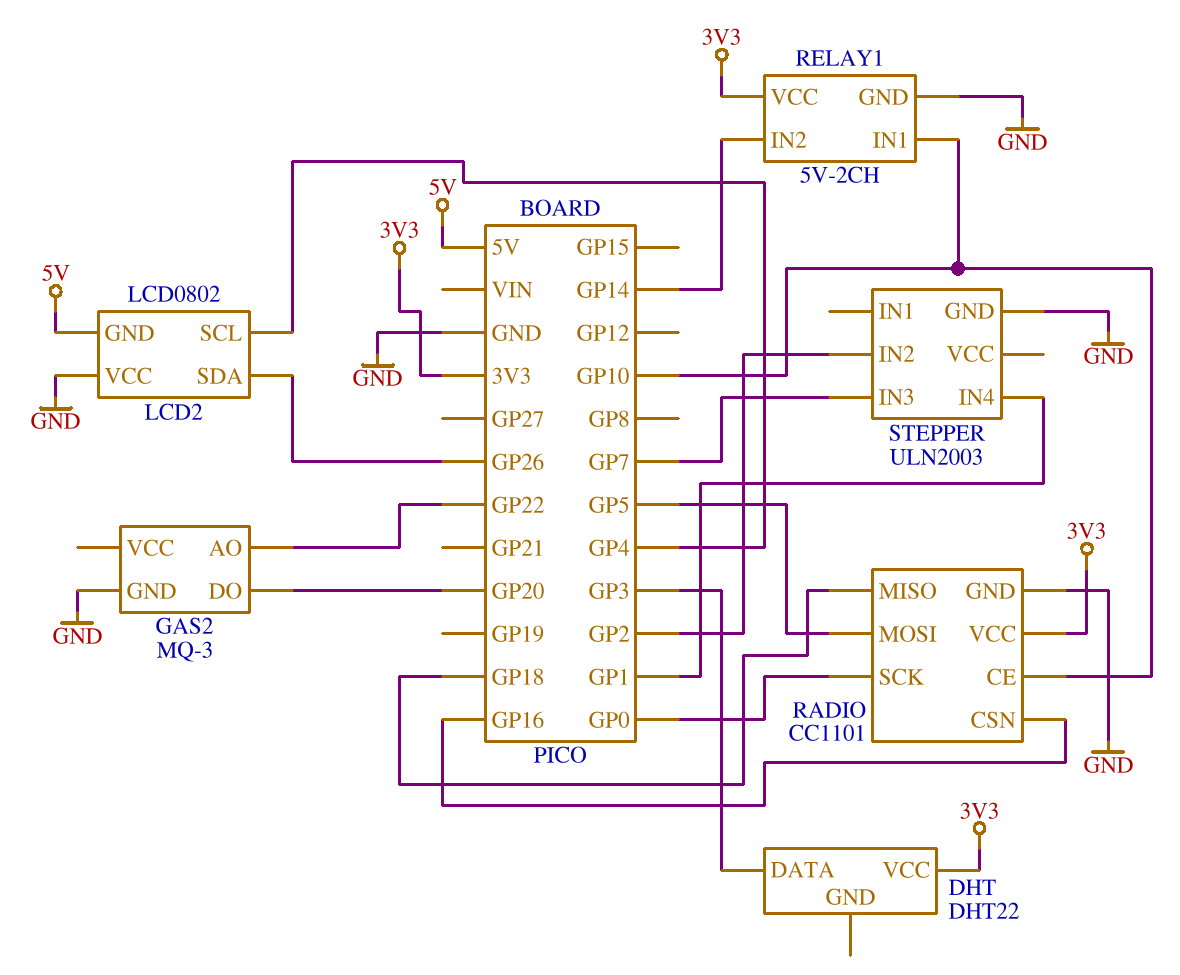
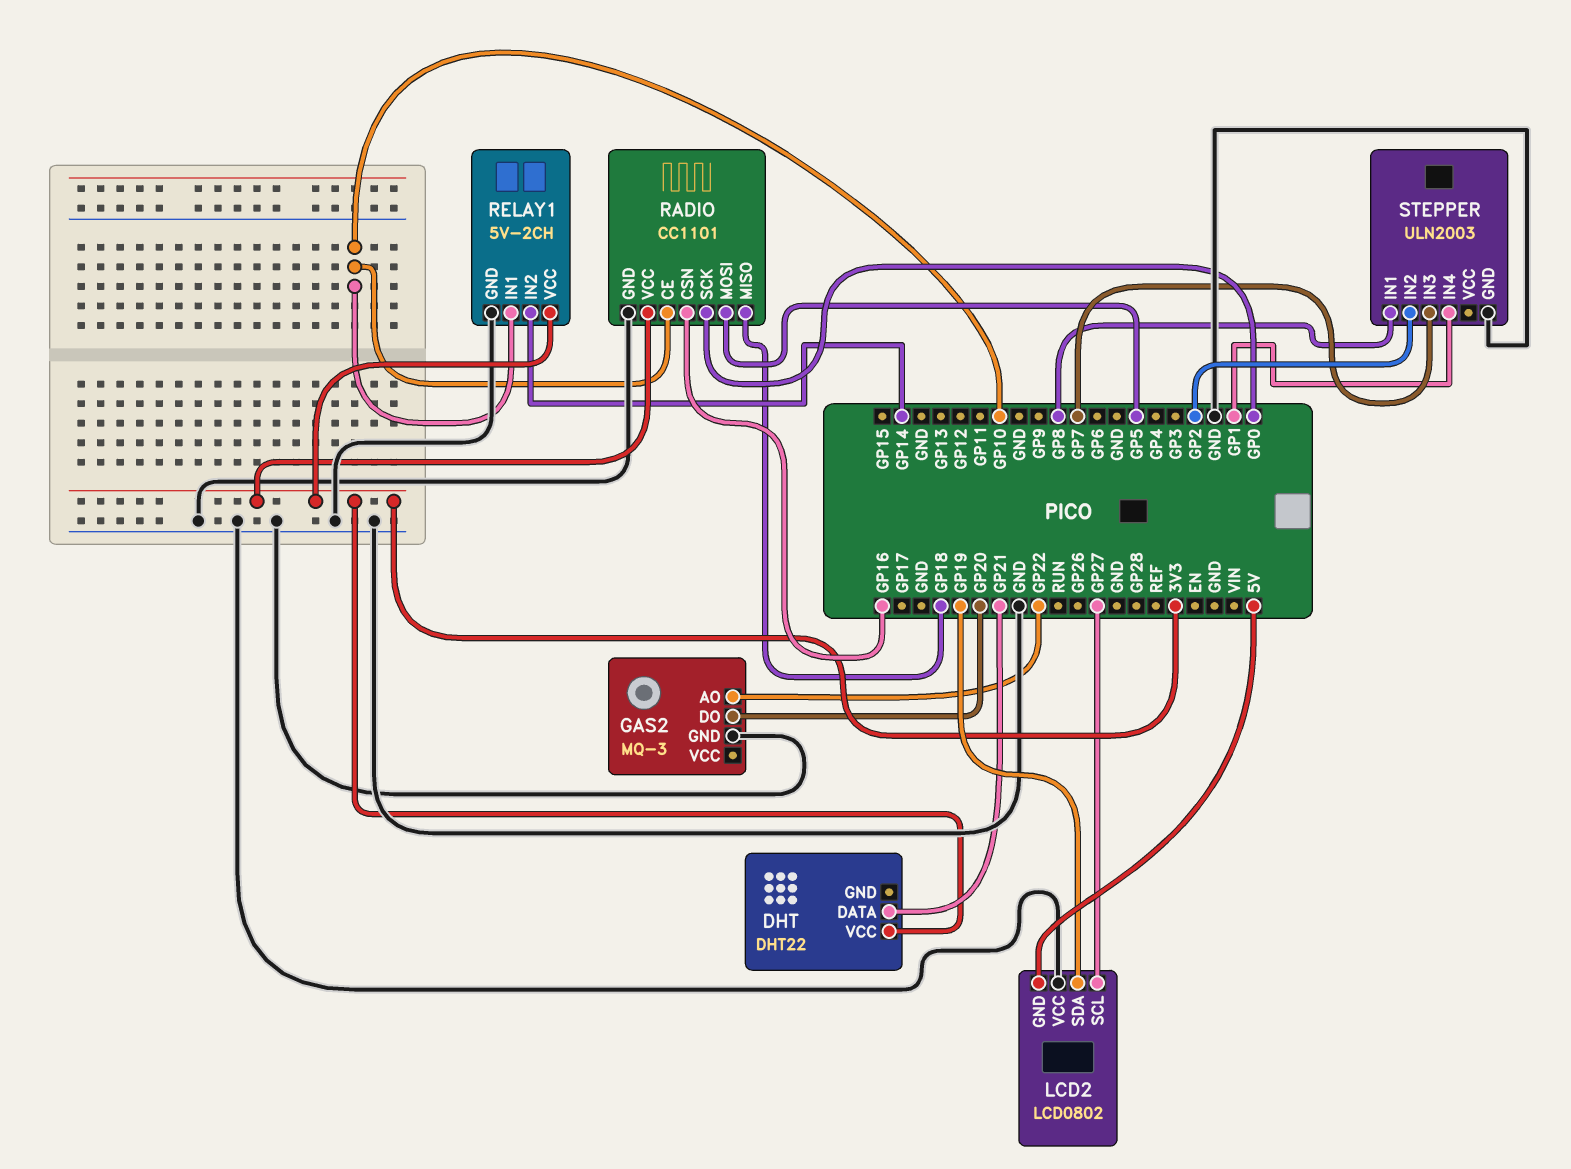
DHT pin DATA: GP3 -> GP21
LCD2 pin SCL: GP4 -> GP27
LCD2 pin SDA: GP26 -> GP19
STEPPER pin IN1: none -> GP8

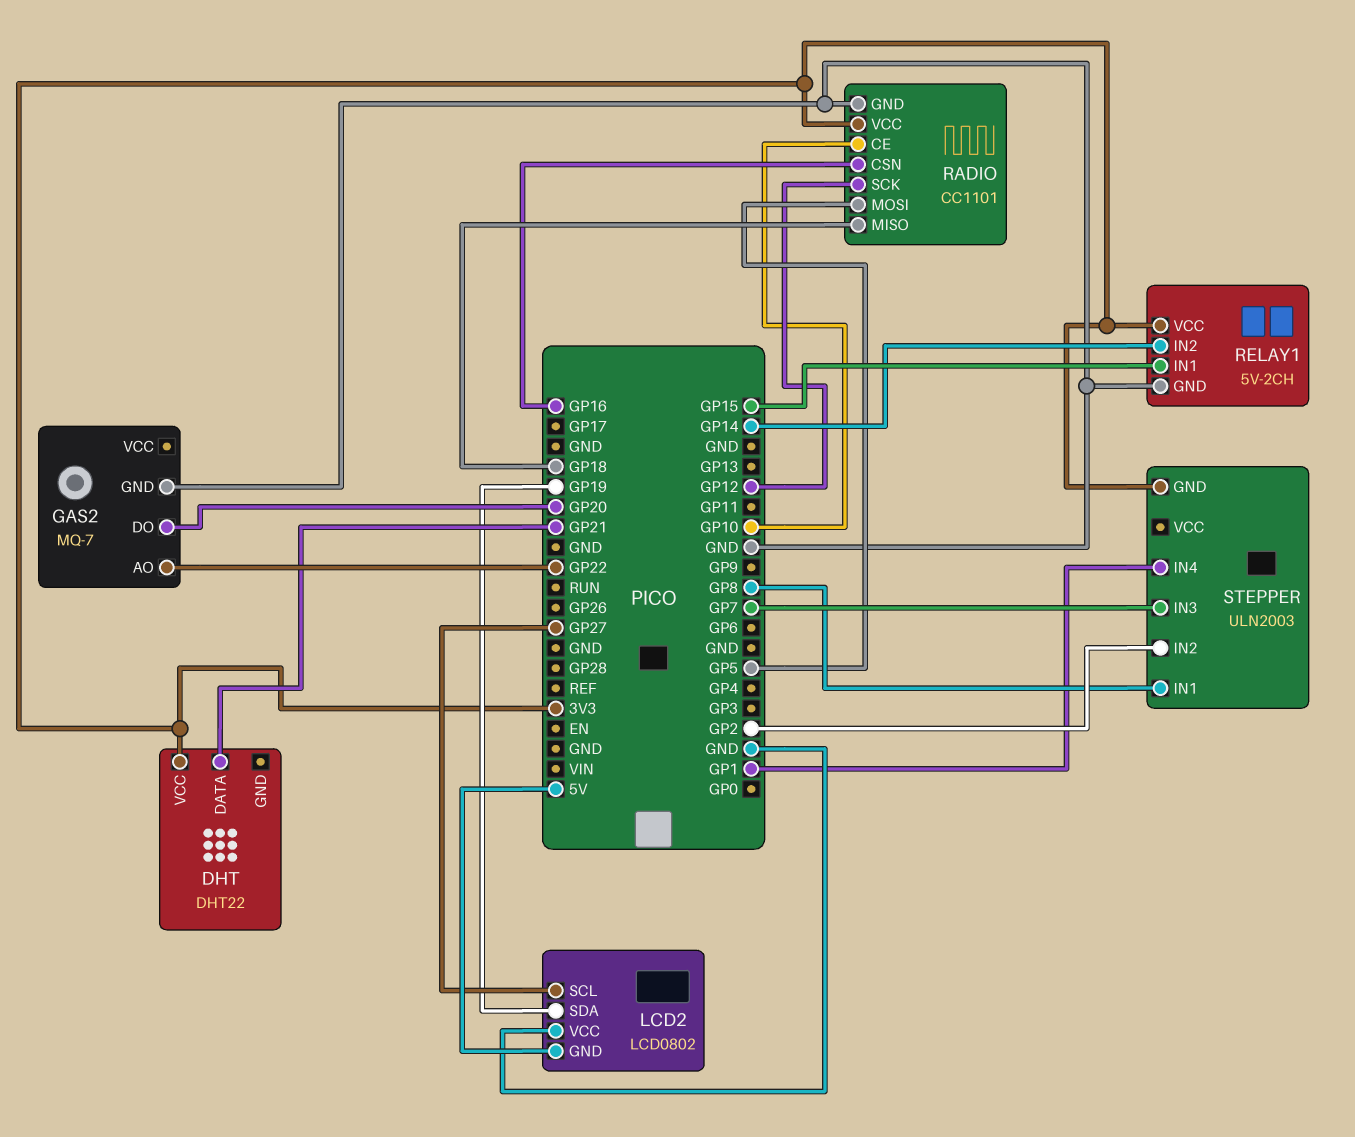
GAS2: MQ-3 -> MQ-7
RADIO pin SCK: GP0 -> GP12
RELAY1 pin IN1: GP10 -> GP15
STEPPER pin GND: GND -> 3V3

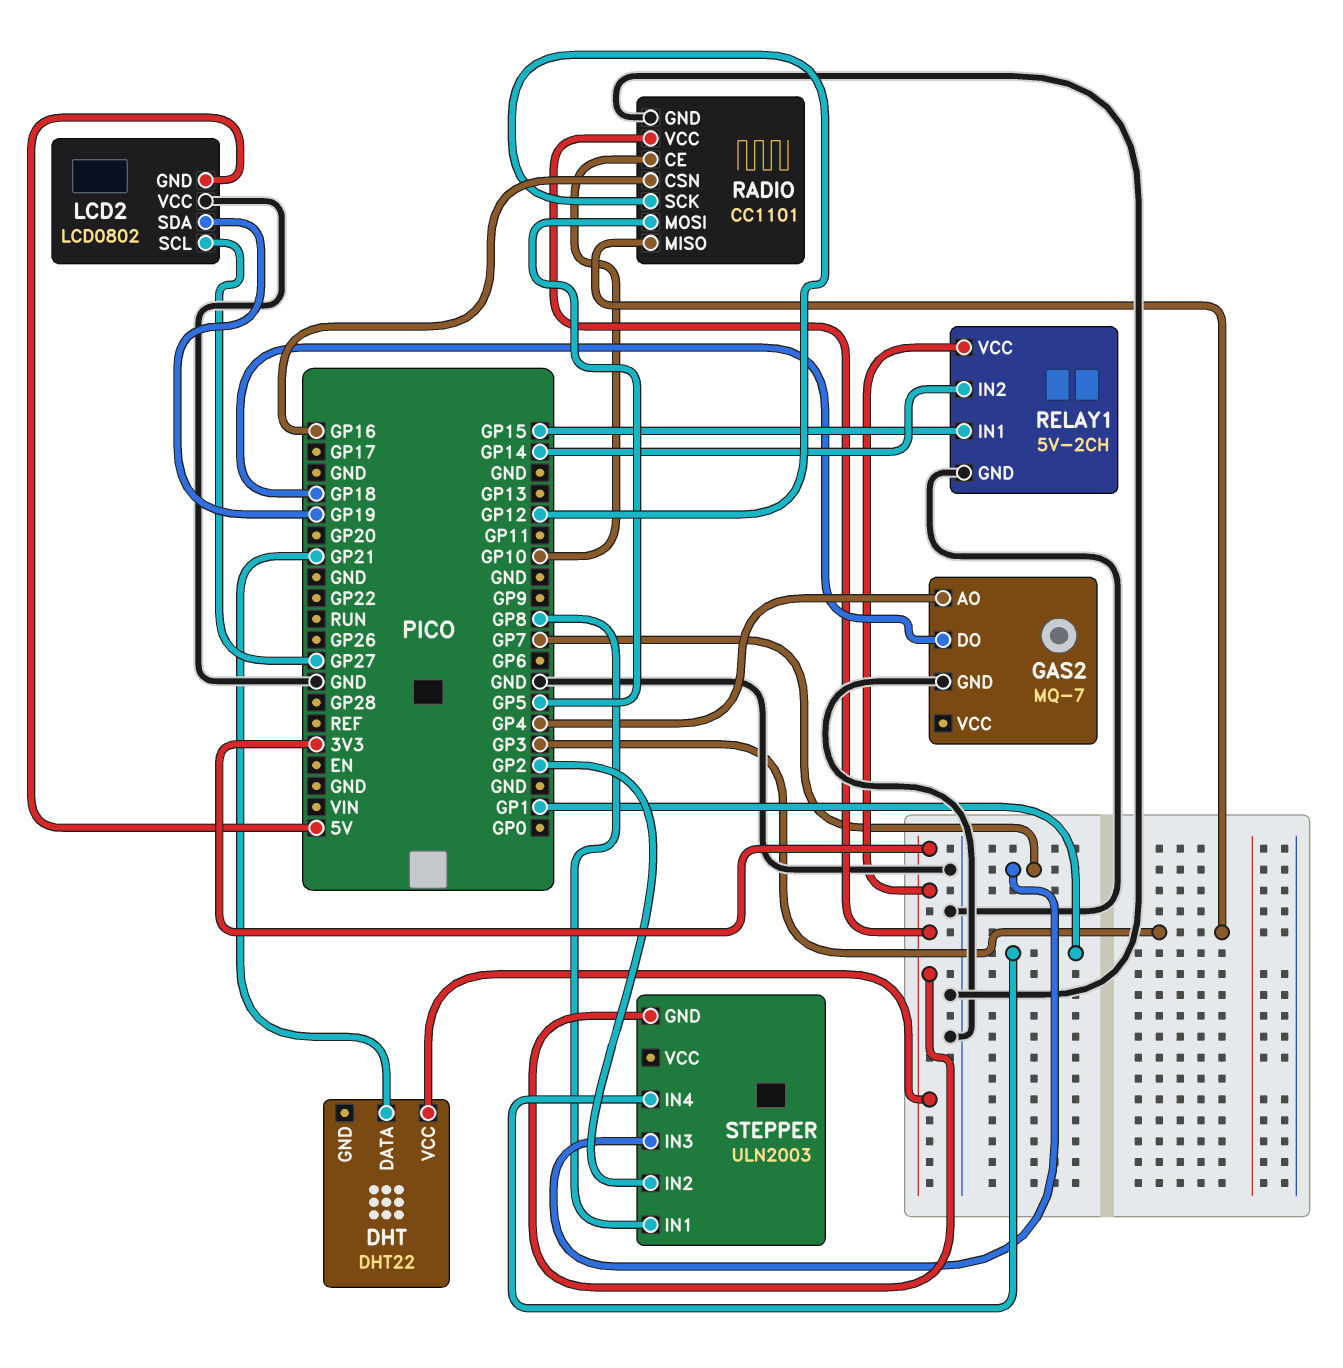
GAS2 pin AO: GP22 -> GP4
GAS2 pin DO: GP20 -> GP18
RADIO pin MISO: GP18 -> GP3

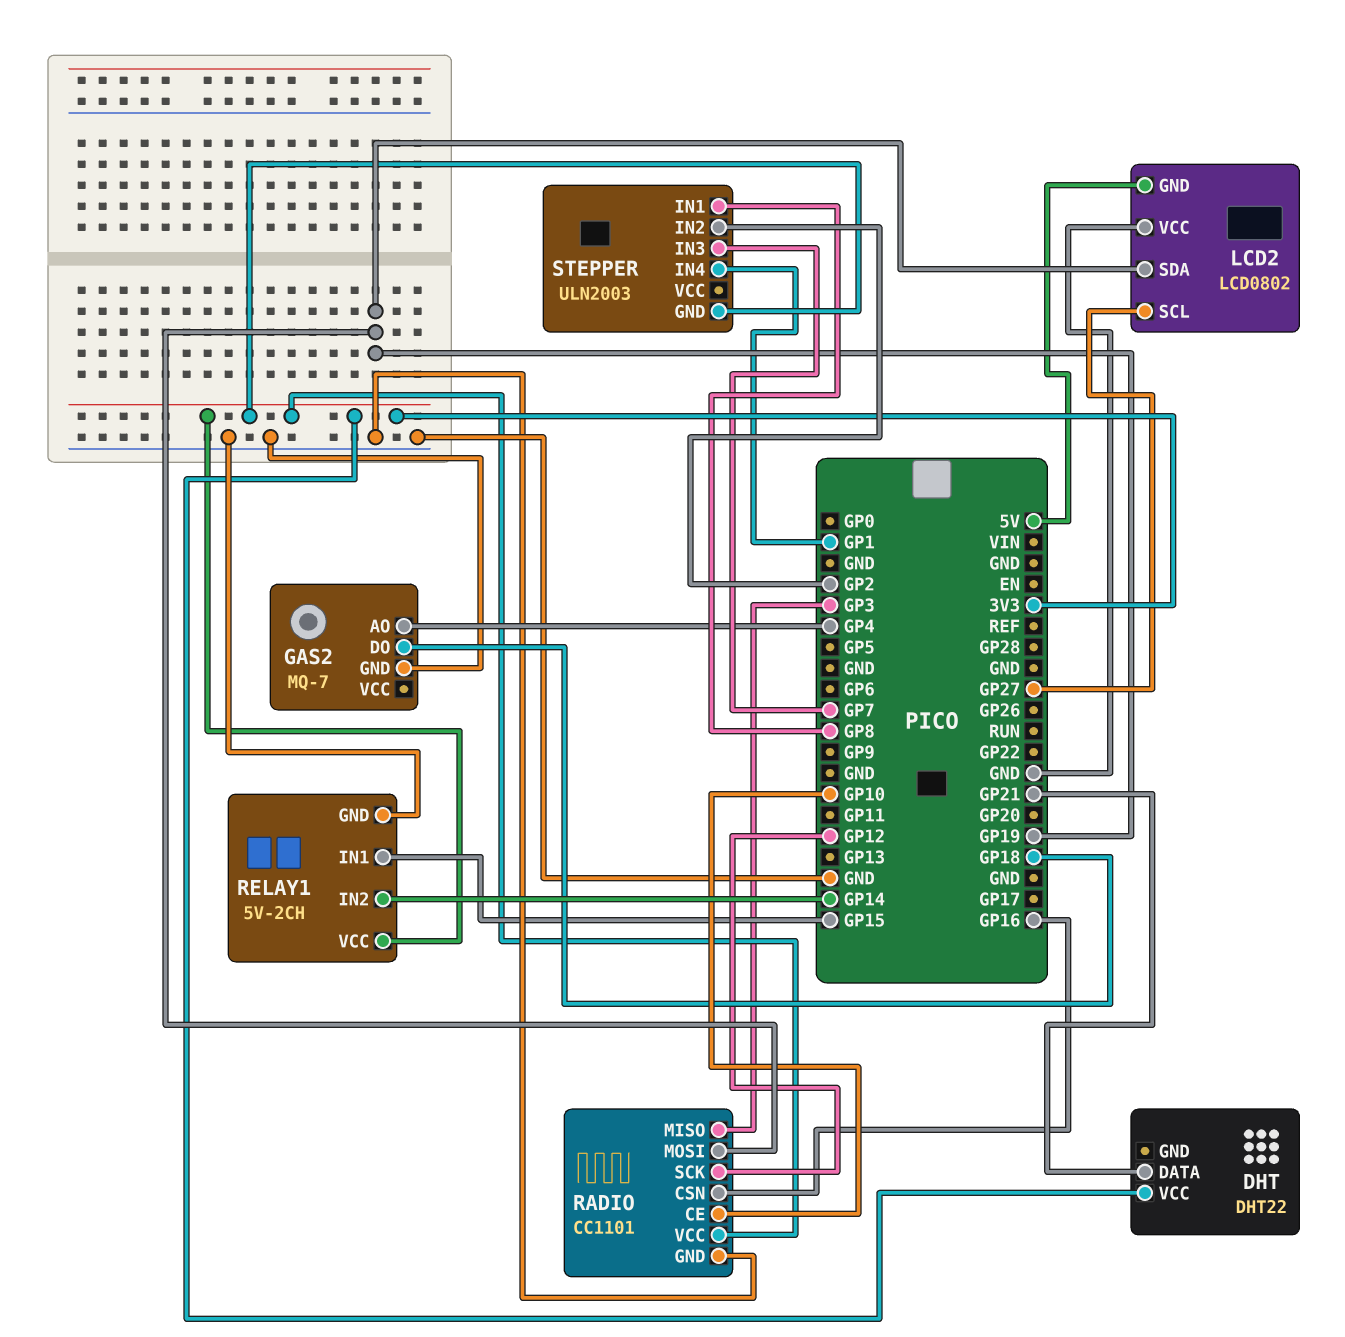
RADIO pin MOSI: GP5 -> GP19

